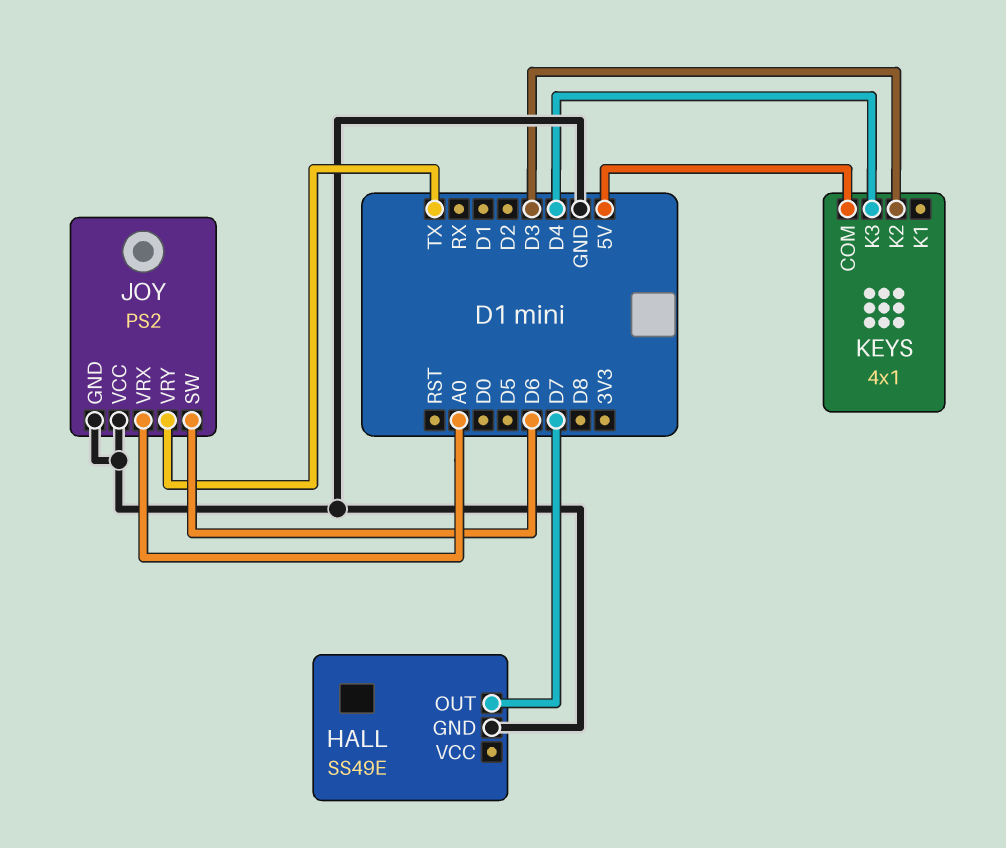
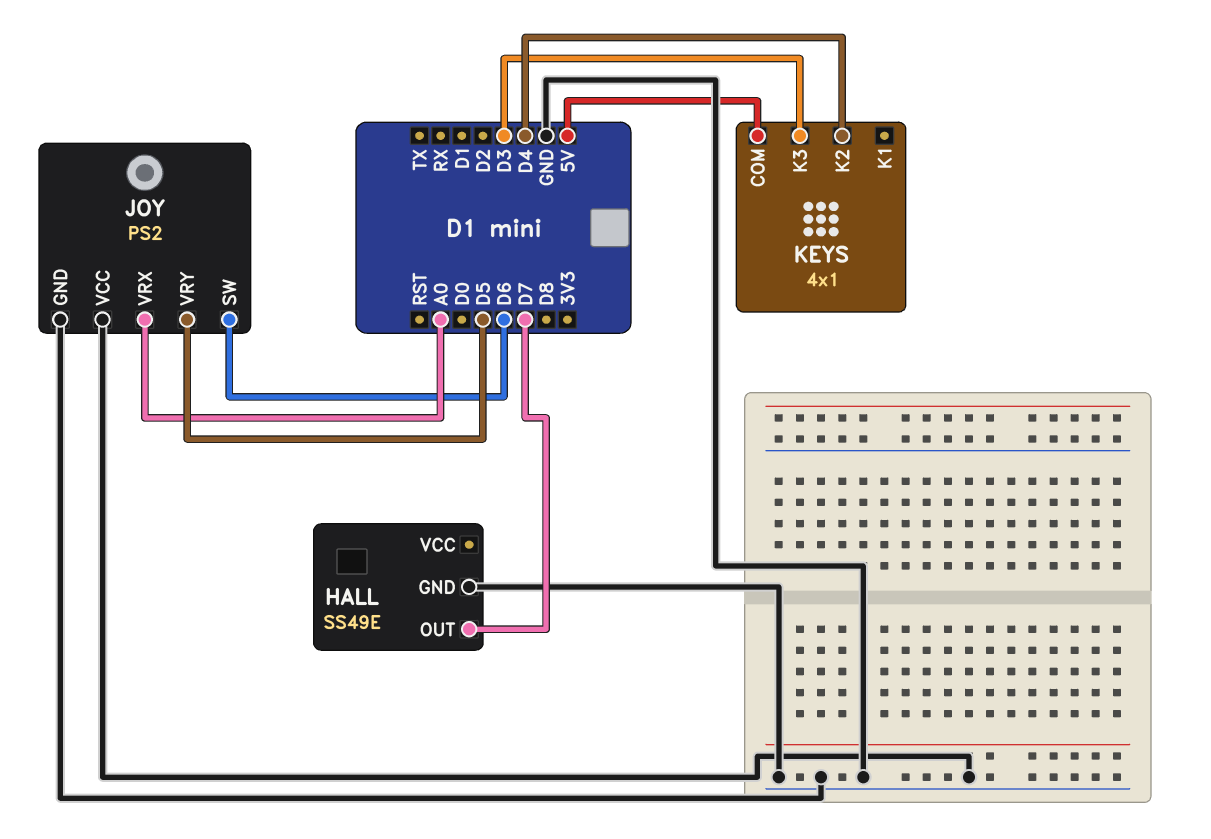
JOY pin VRY: TX -> D5
KEYS pin K2: D3 -> D4
KEYS pin K3: D4 -> D3

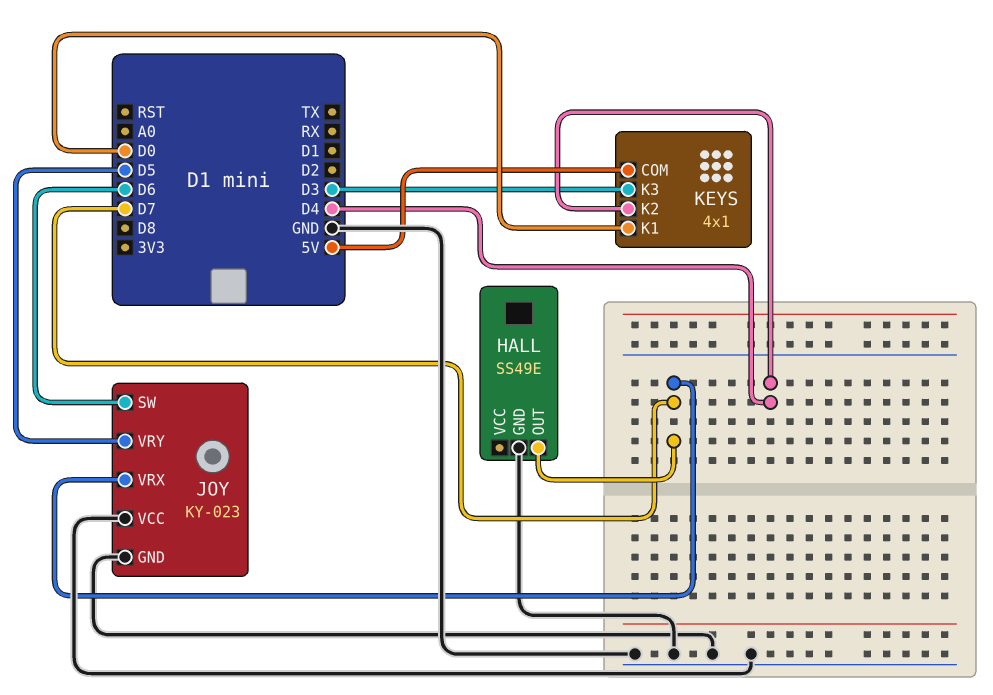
JOY: PS2 -> KY-023
JOY pin VRX: A0 -> D7
KEYS pin K1: none -> D0

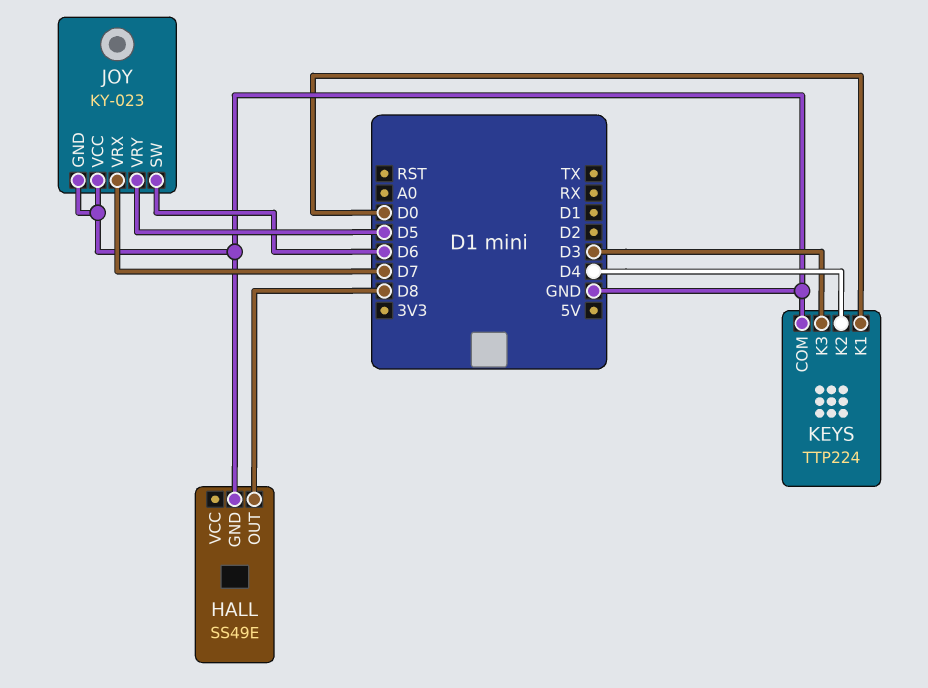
HALL pin OUT: D7 -> D8
KEYS: 4x1 -> TTP224
KEYS pin COM: 5V -> GND

